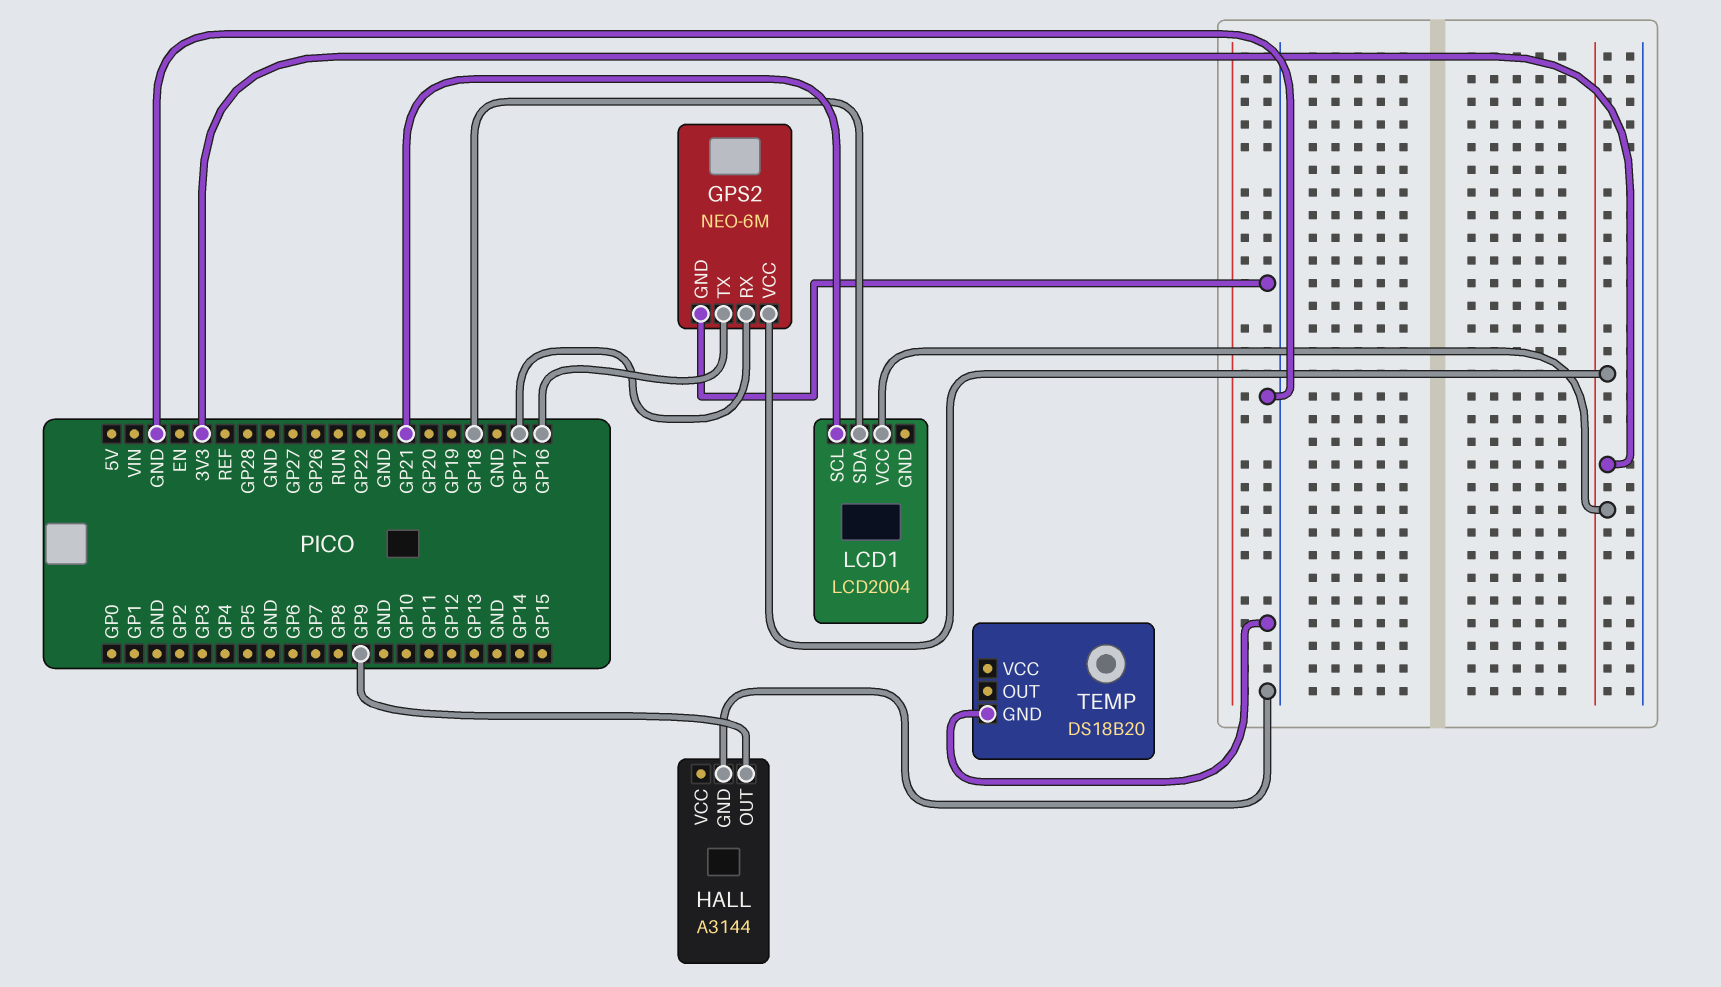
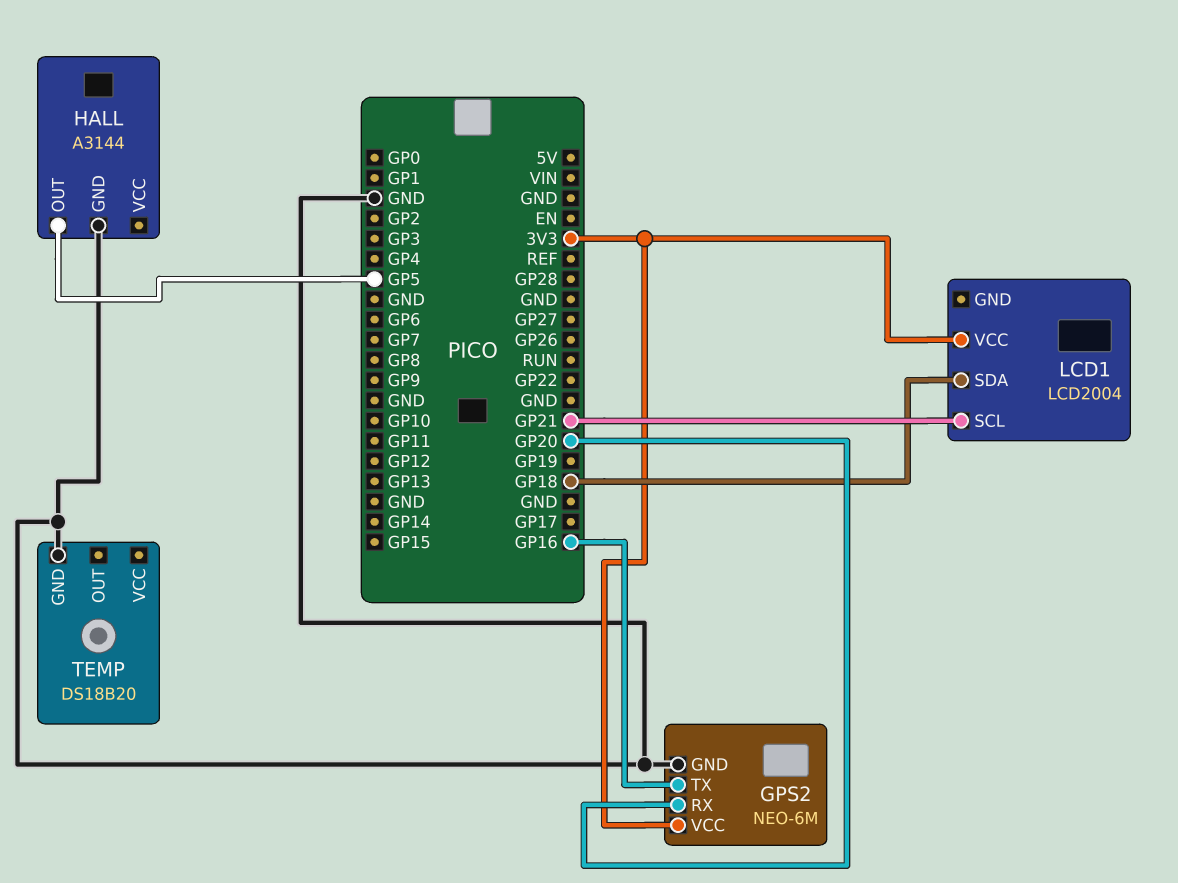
GPS2 pin RX: GP17 -> GP20
HALL pin OUT: GP9 -> GP5

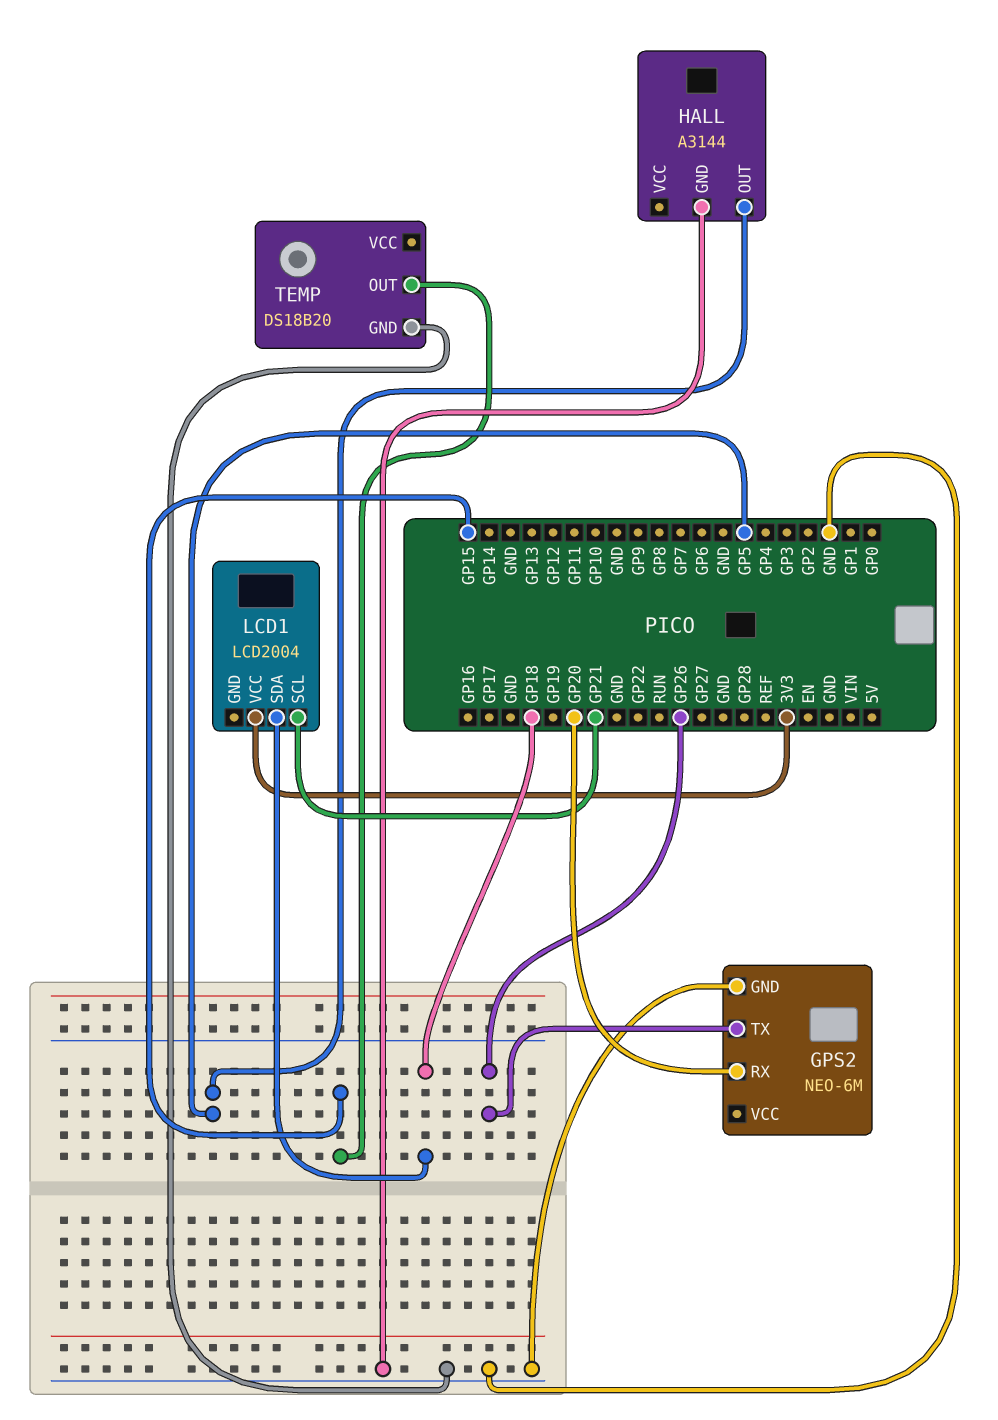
GPS2 pin TX: GP16 -> GP26
GPS2 pin VCC: 3V3 -> none
TEMP pin OUT: none -> GP15

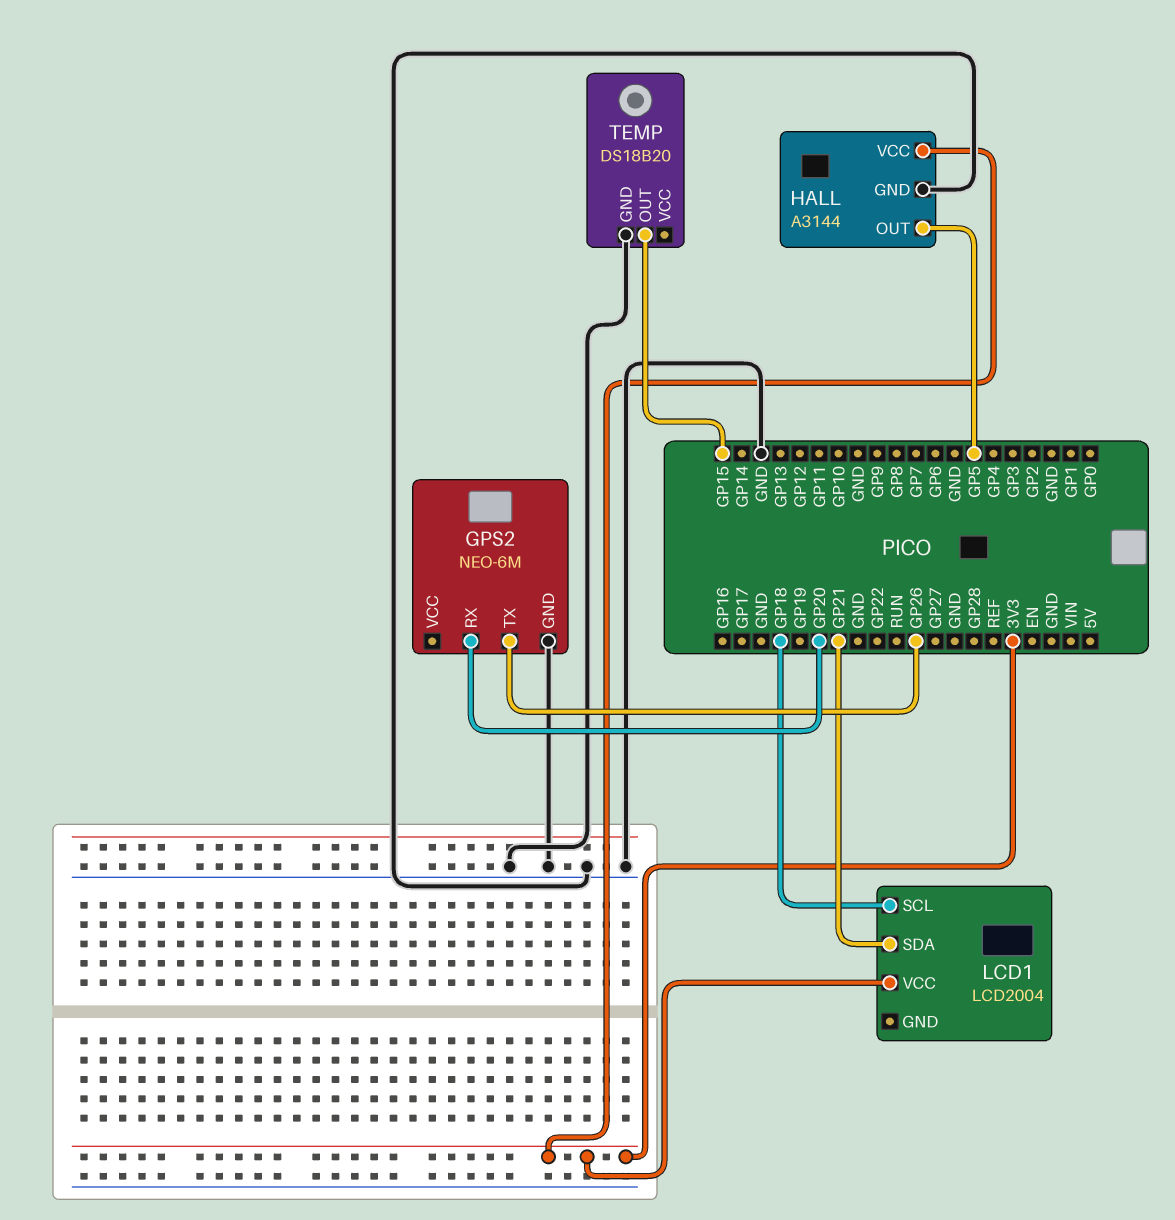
HALL pin VCC: none -> 3V3
LCD1 pin SCL: GP21 -> GP18
LCD1 pin SDA: GP18 -> GP21

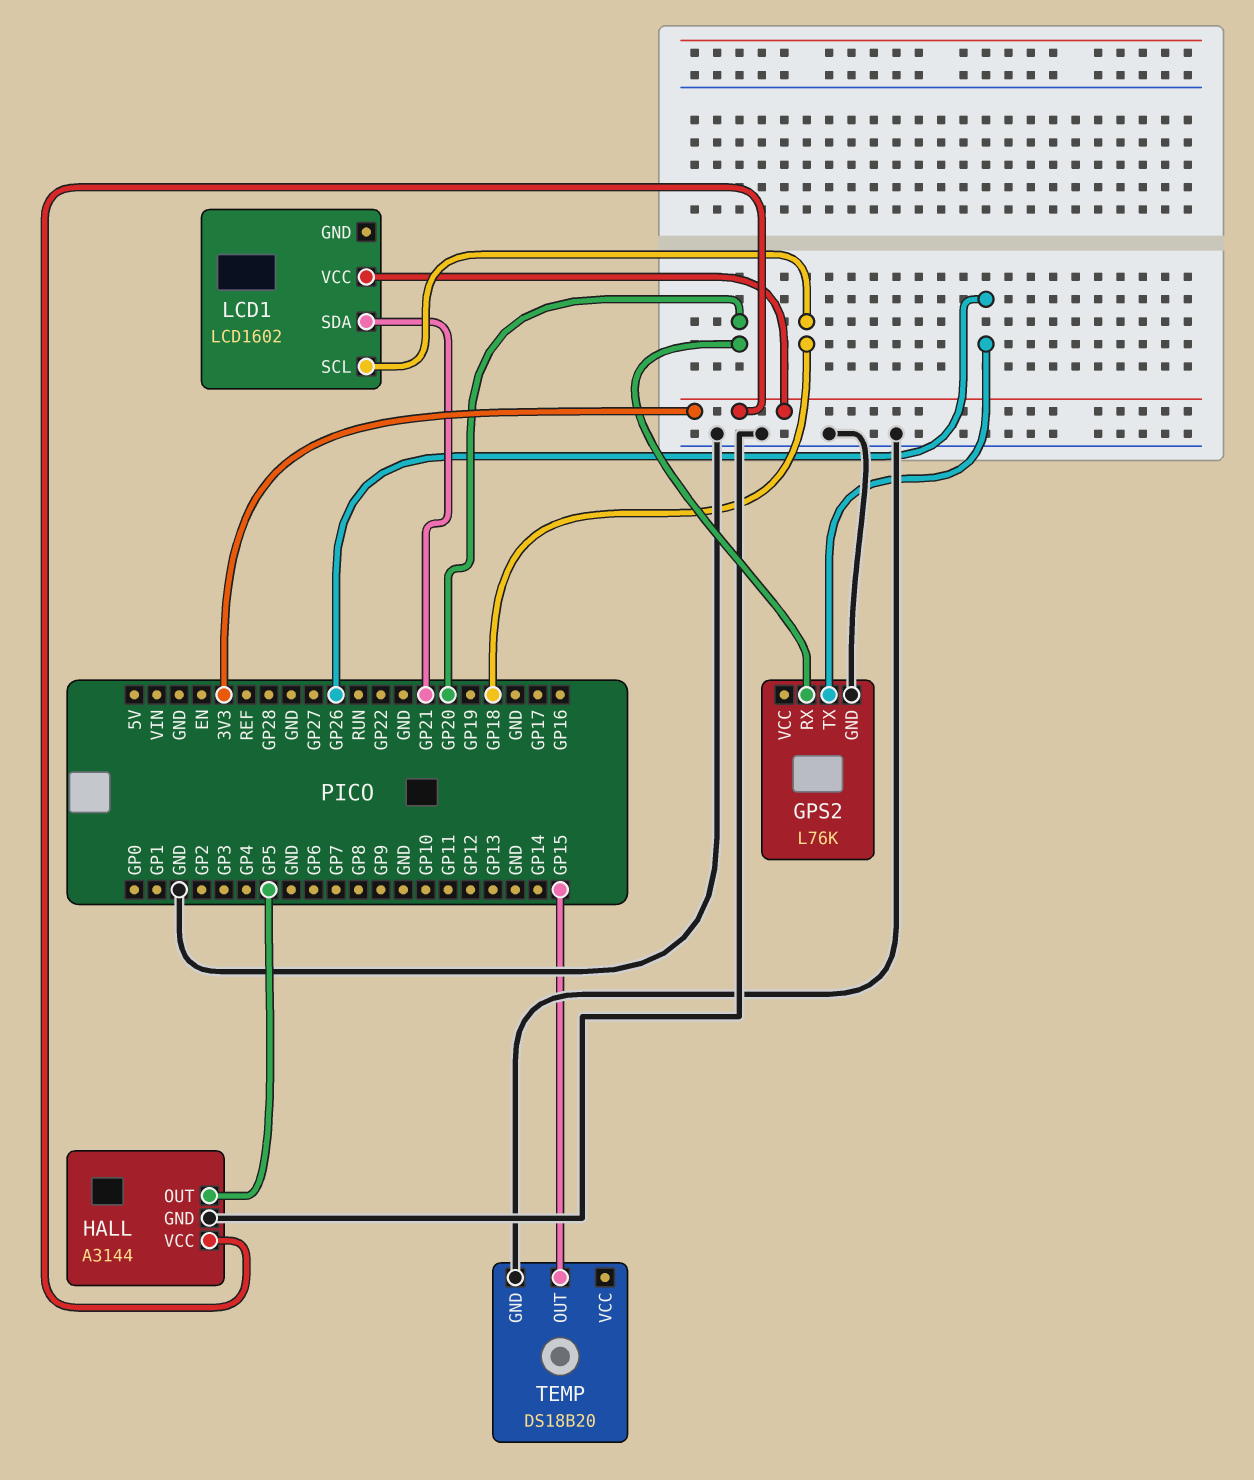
GPS2: NEO-6M -> L76K
LCD1: LCD2004 -> LCD1602

